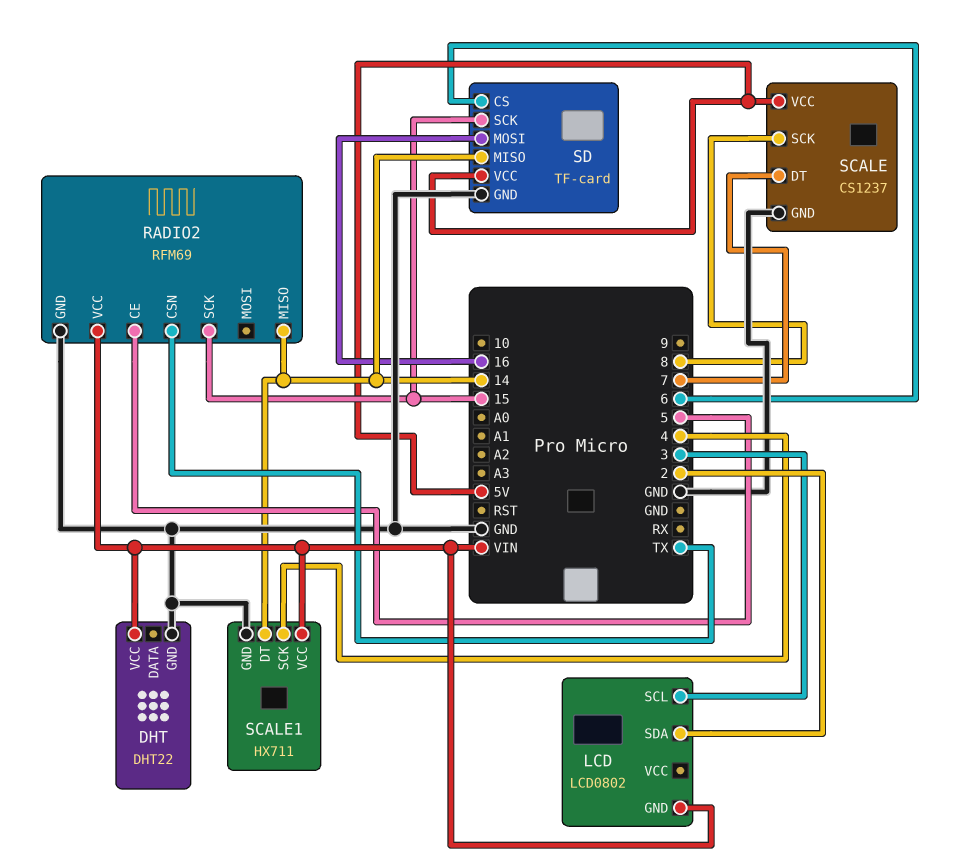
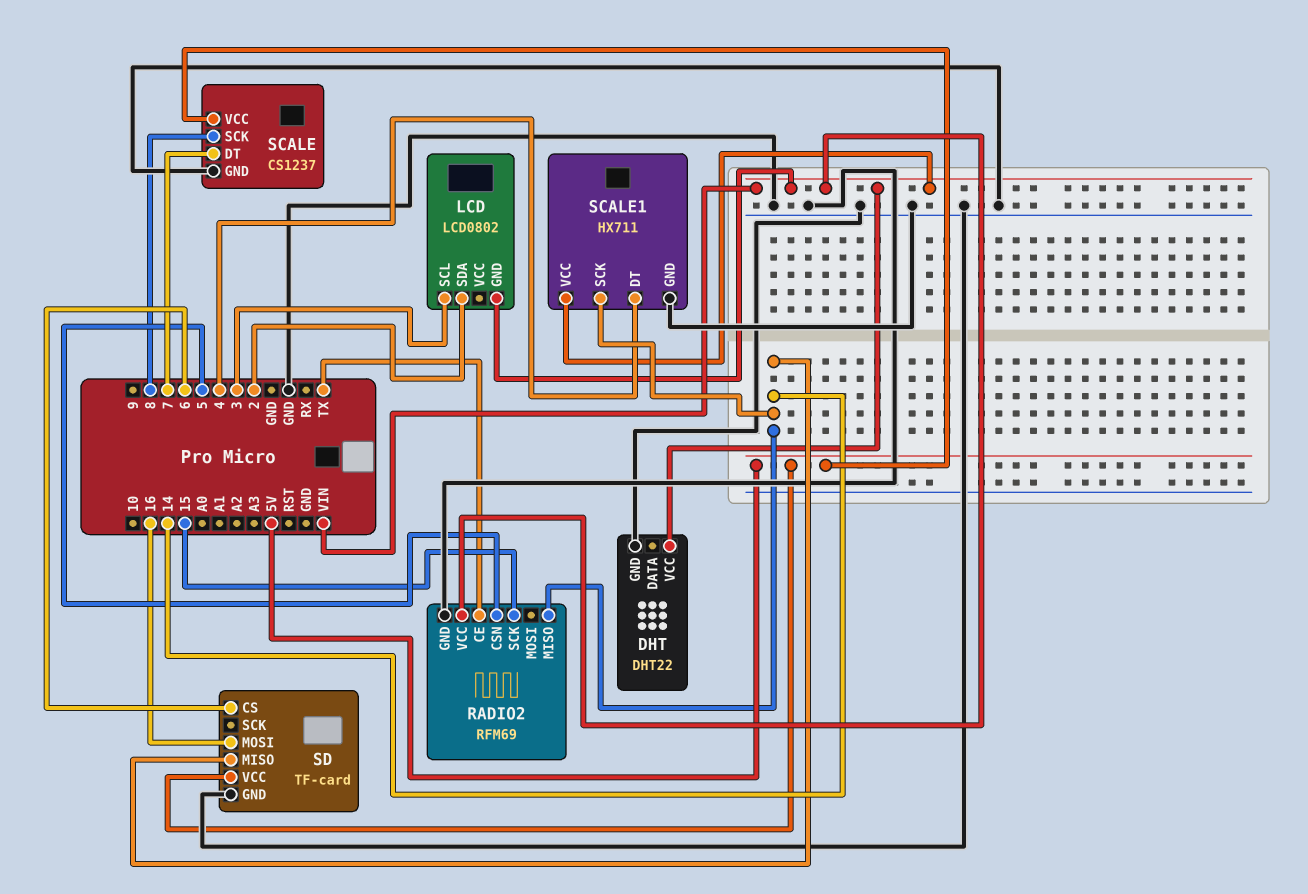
RADIO2 pin CE: 5 -> TX
RADIO2 pin CSN: TX -> 5
SCALE1 pin DT: 14 -> 4
SCALE1 pin SCK: 4 -> 14
SD pin SCK: 15 -> none

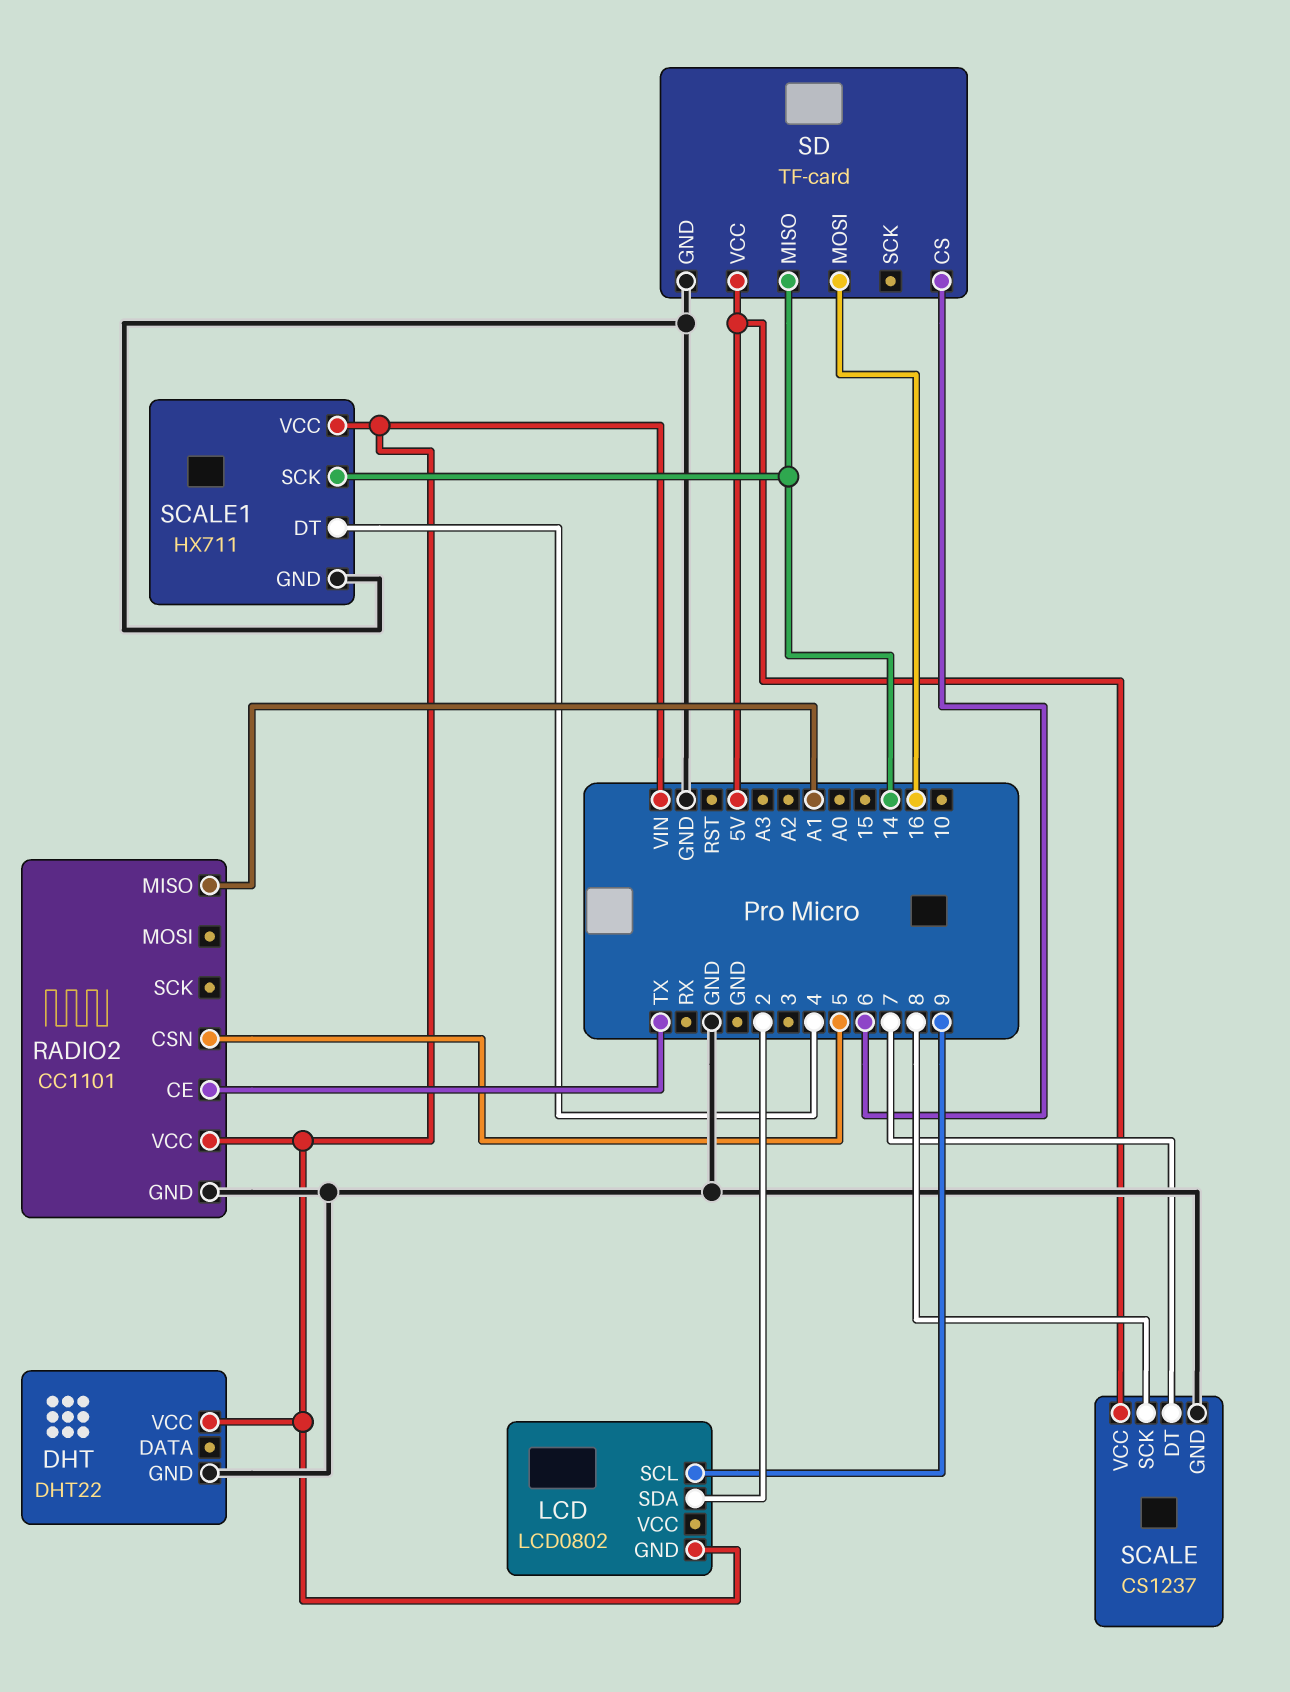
LCD pin SCL: 3 -> 9
RADIO2: RFM69 -> CC1101
RADIO2 pin MISO: 14 -> A1
RADIO2 pin SCK: 15 -> none

